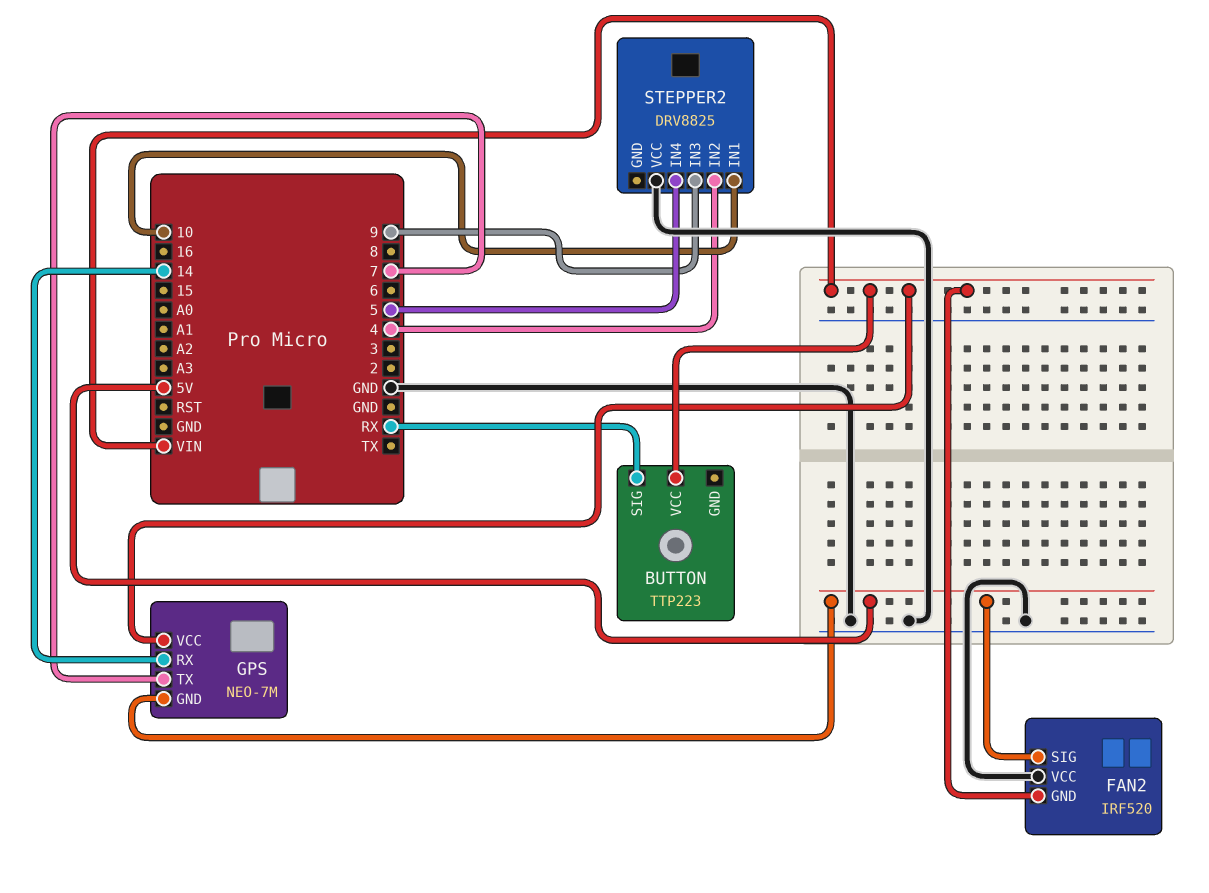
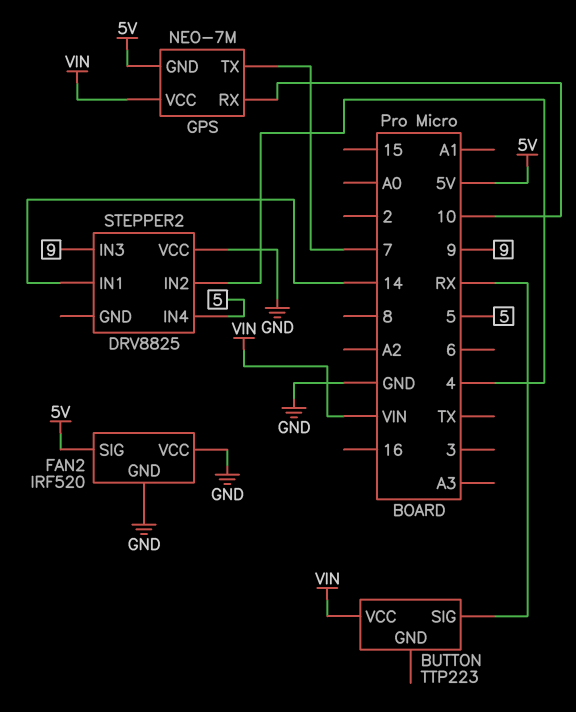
FAN2 pin GND: VIN -> GND
GPS pin RX: 14 -> 10
STEPPER2 pin IN1: 10 -> 14

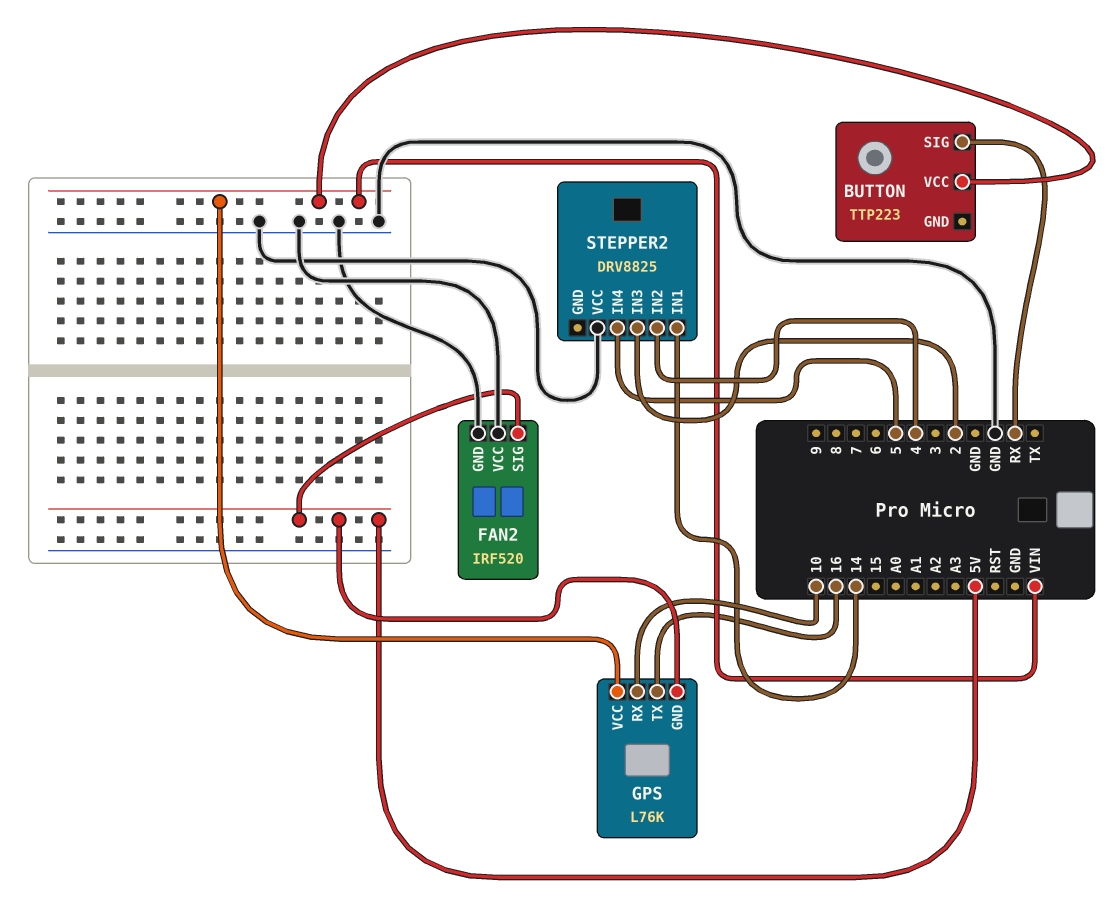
GPS: NEO-7M -> L76K
GPS pin TX: 7 -> 16
STEPPER2 pin IN3: 9 -> 2

